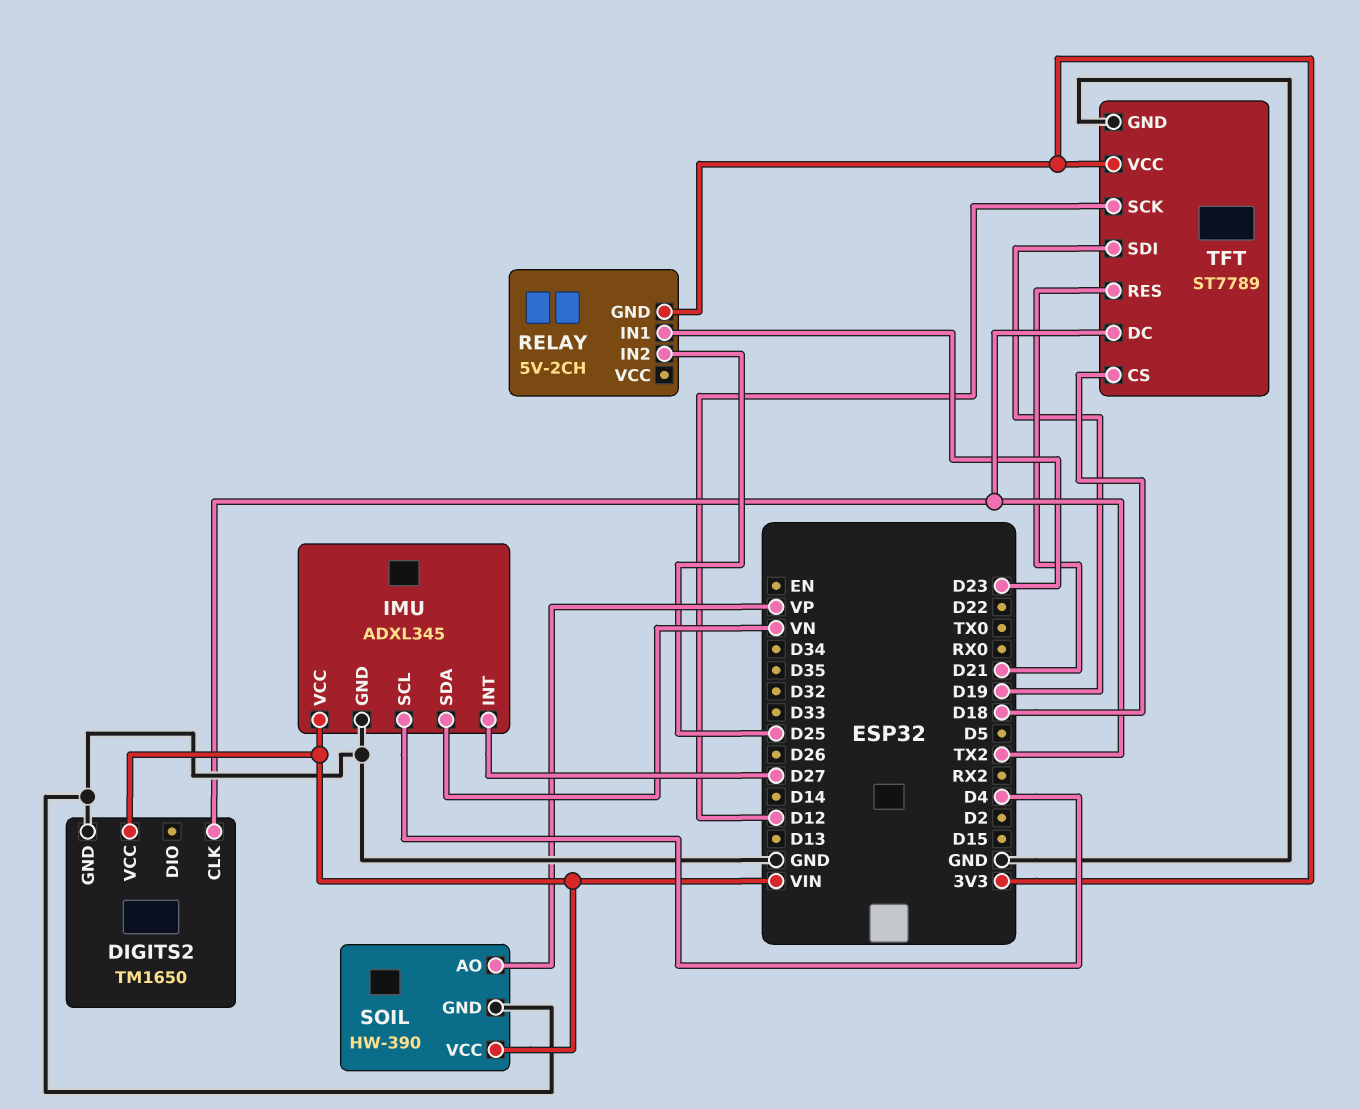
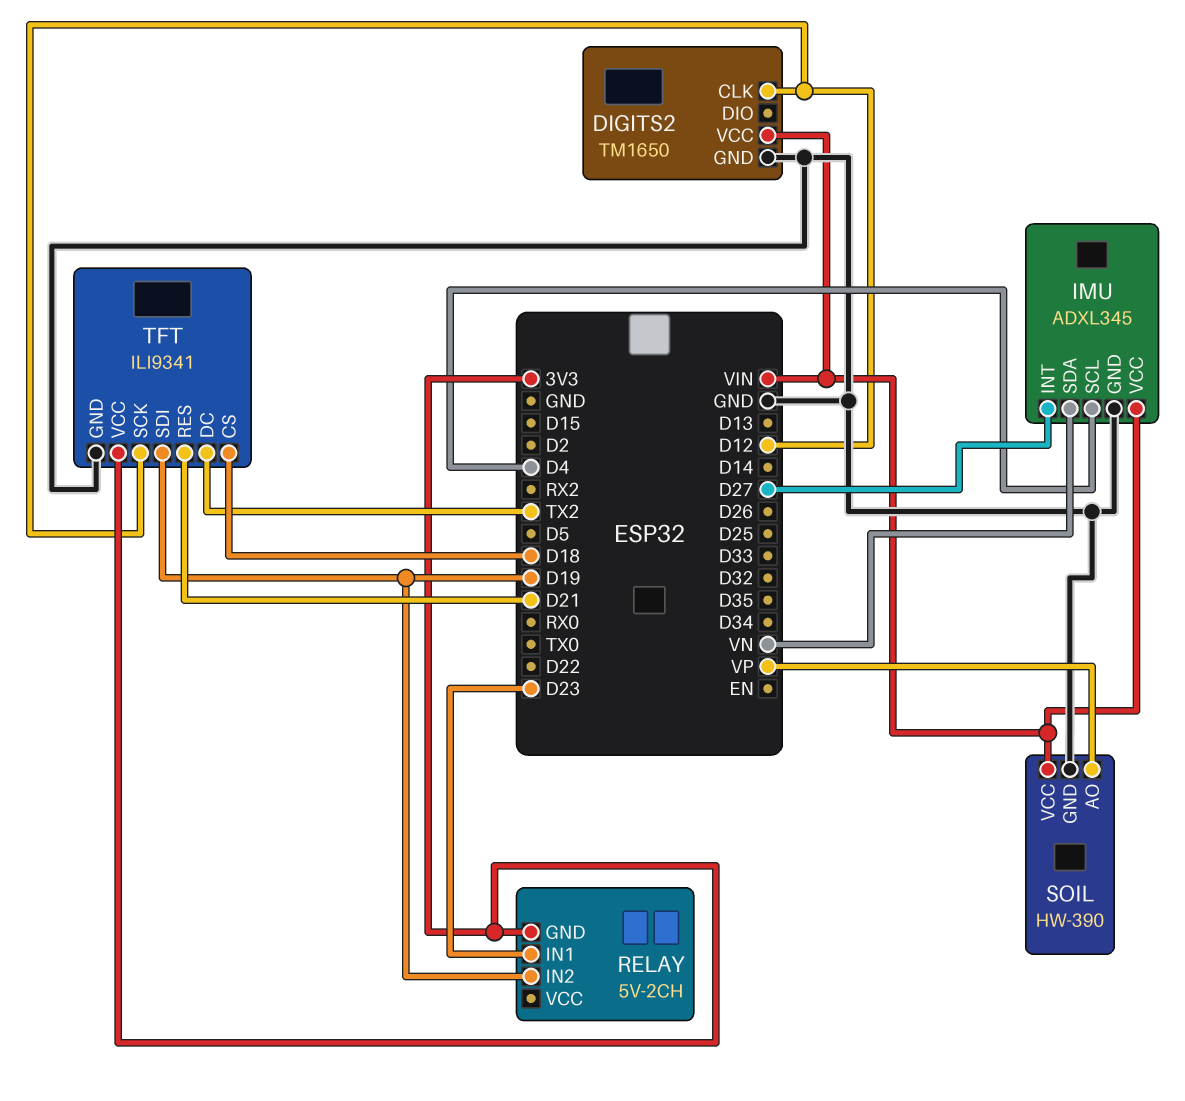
DIGITS2 pin CLK: TX2 -> D12
RELAY pin IN2: D25 -> D19
TFT: ST7789 -> ILI9341

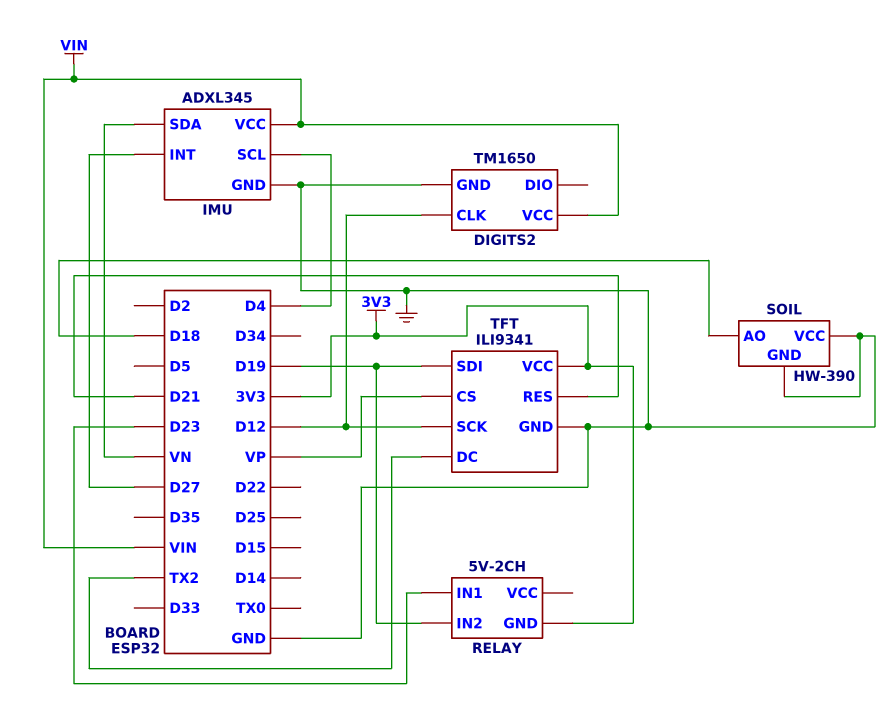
SOIL pin AO: VP -> D18
SOIL pin VCC: VIN -> GND
TFT pin CS: D18 -> VP

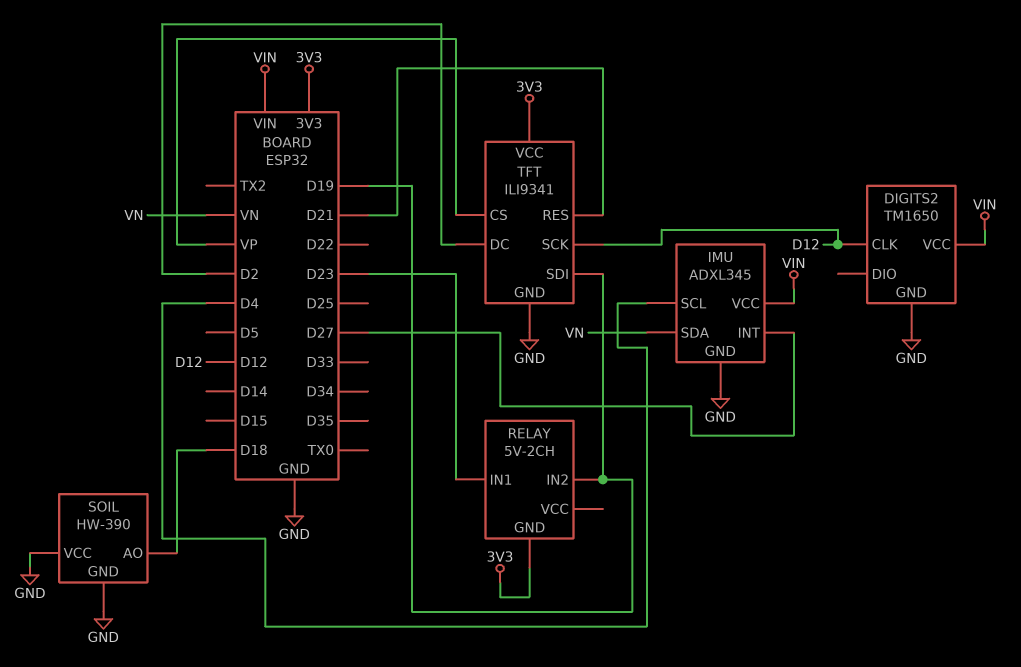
TFT pin DC: TX2 -> D2

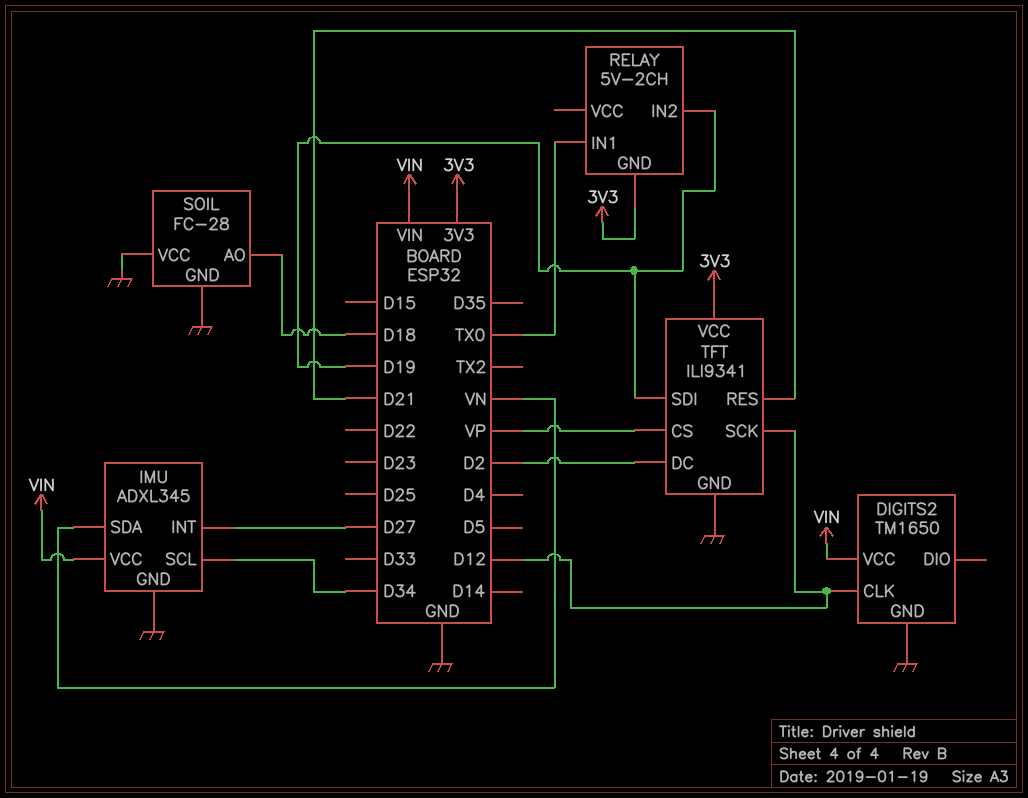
IMU pin SCL: D4 -> D34
RELAY pin IN1: D23 -> TX0
SOIL: HW-390 -> FC-28

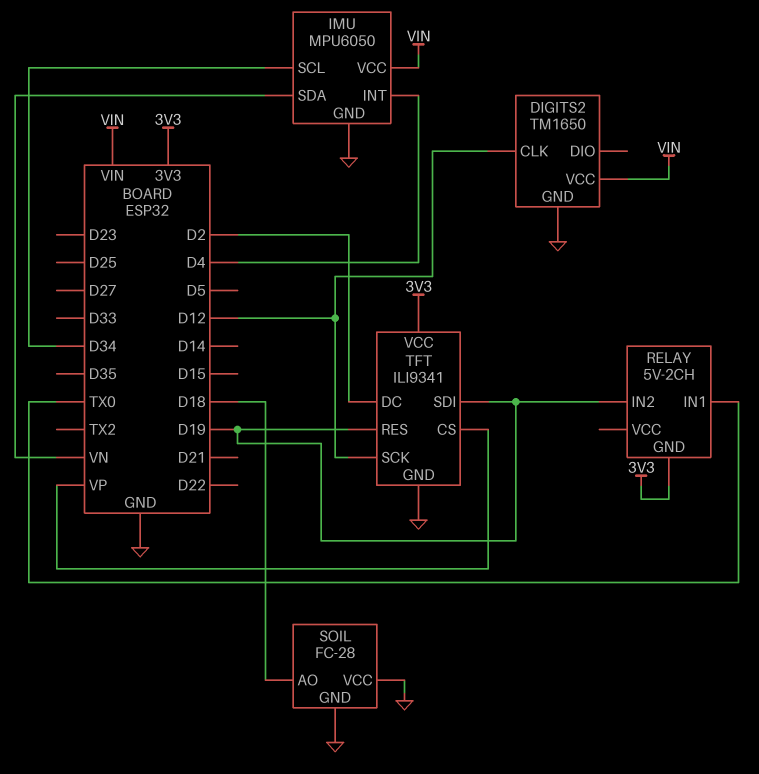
IMU: ADXL345 -> MPU6050
IMU pin INT: D27 -> D4
TFT pin RES: D21 -> D19

